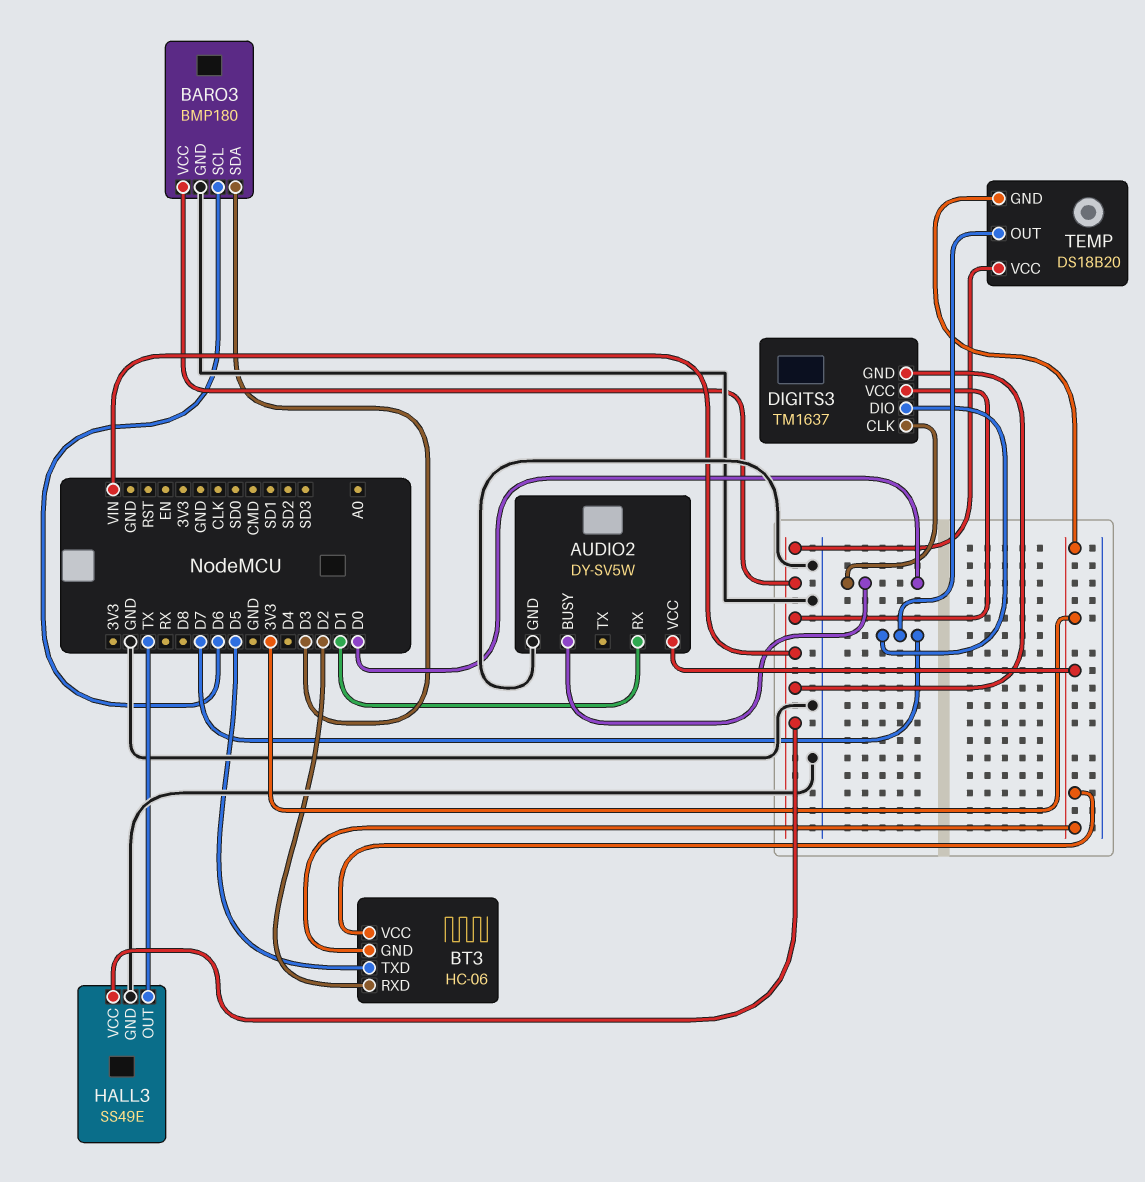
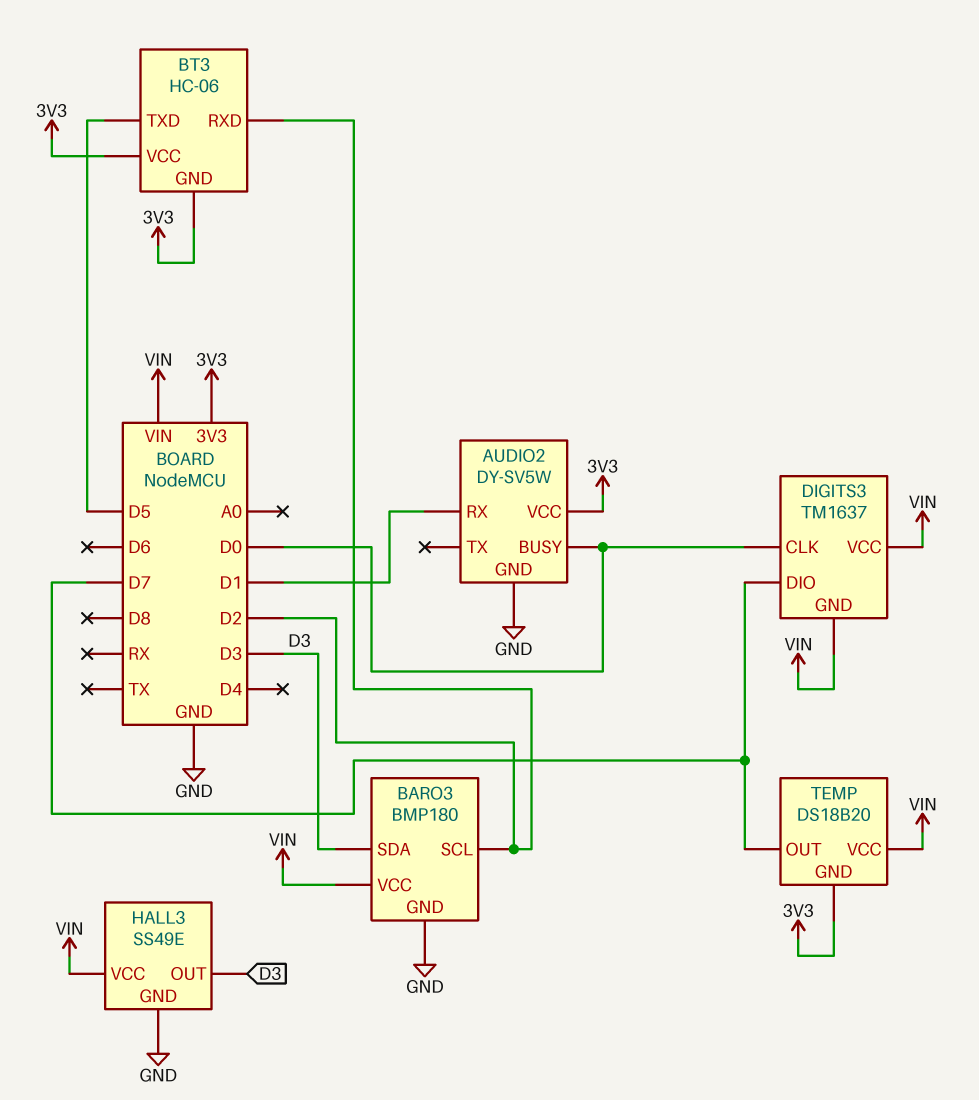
BARO3 pin SCL: D6 -> D2
HALL3 pin OUT: TX -> D3

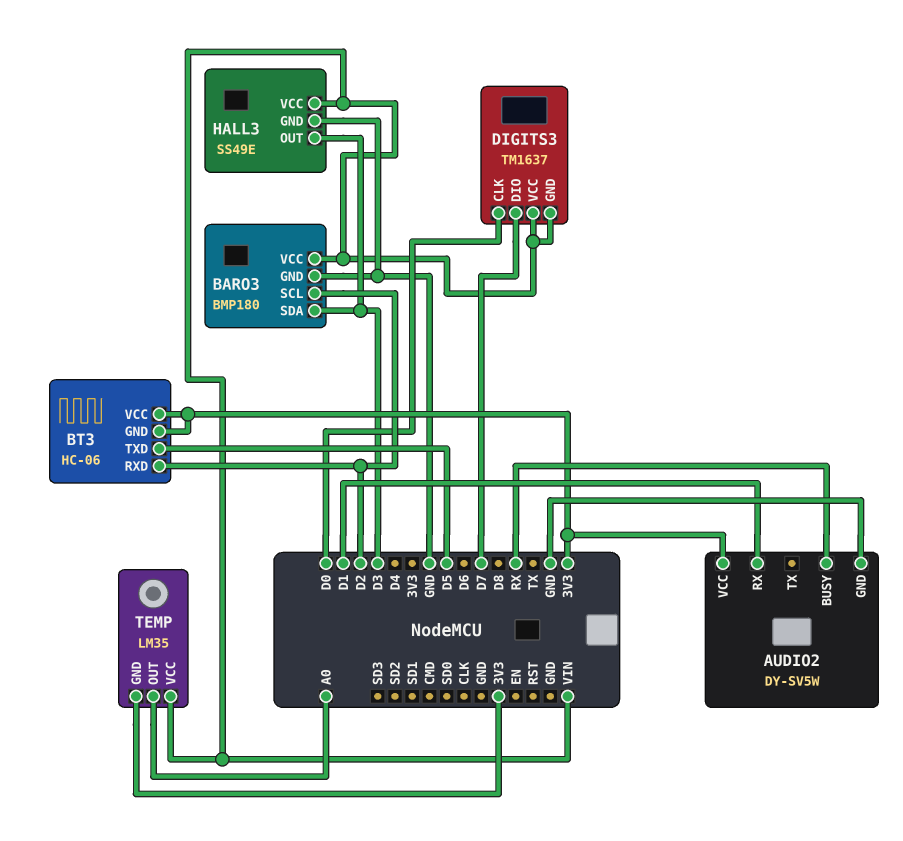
AUDIO2 pin BUSY: D0 -> RX
TEMP: DS18B20 -> LM35
TEMP pin OUT: D7 -> A0

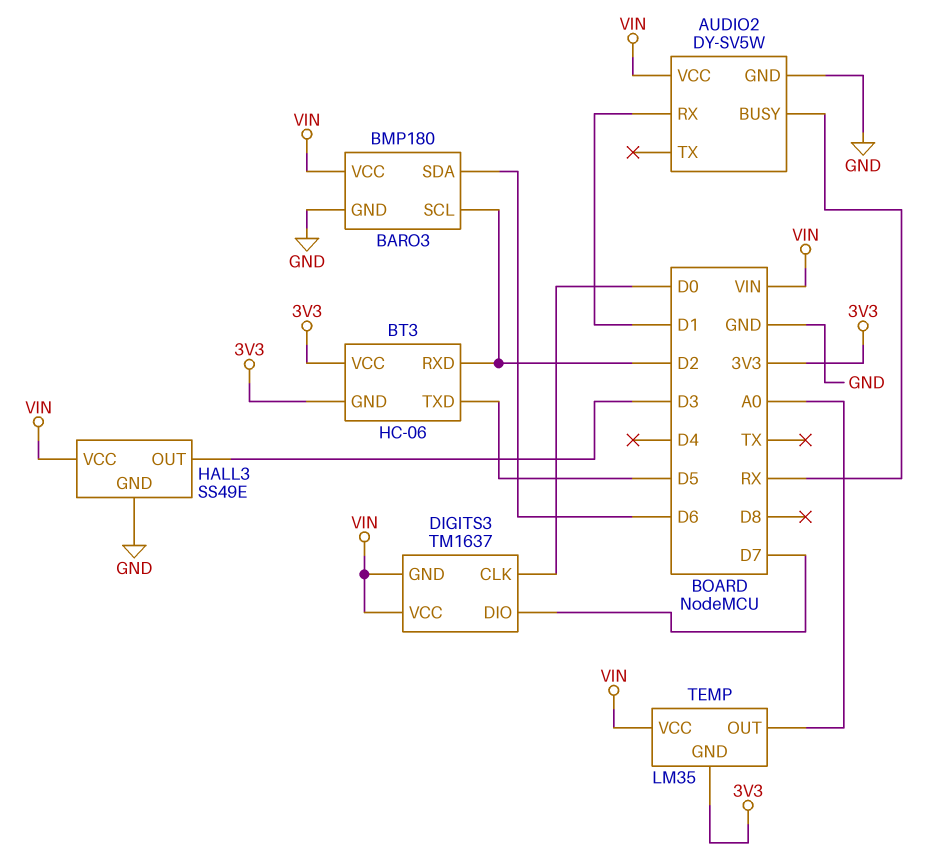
AUDIO2 pin VCC: 3V3 -> VIN
BARO3 pin SDA: D3 -> D6

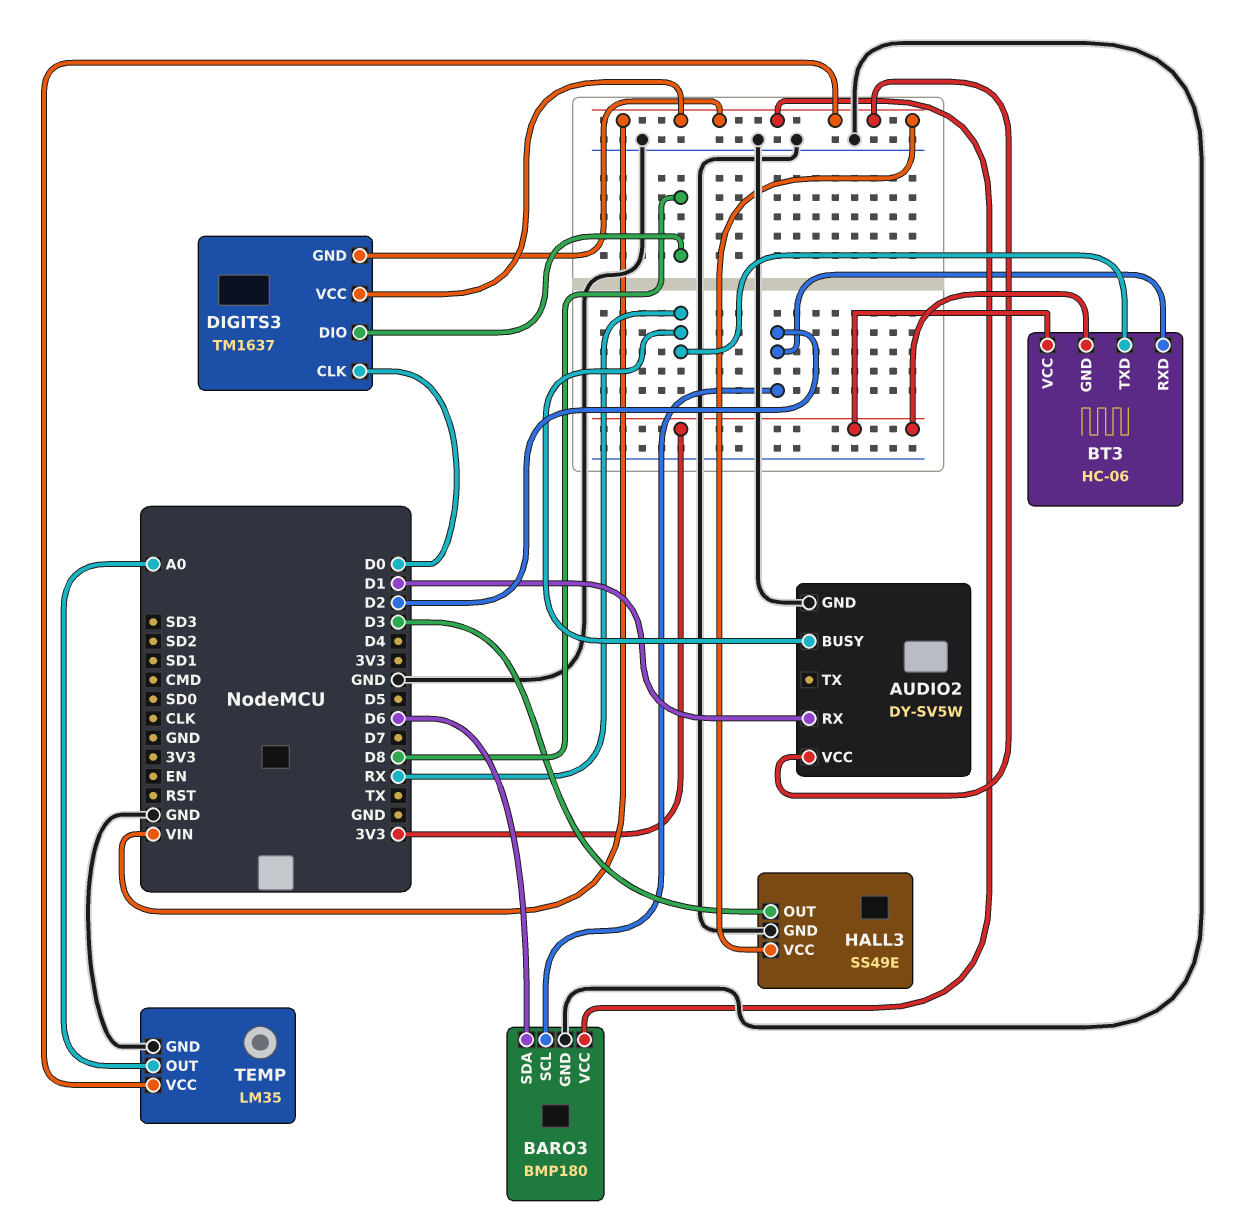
BT3 pin TXD: D5 -> RX
DIGITS3 pin DIO: D7 -> D8
TEMP pin GND: 3V3 -> GND

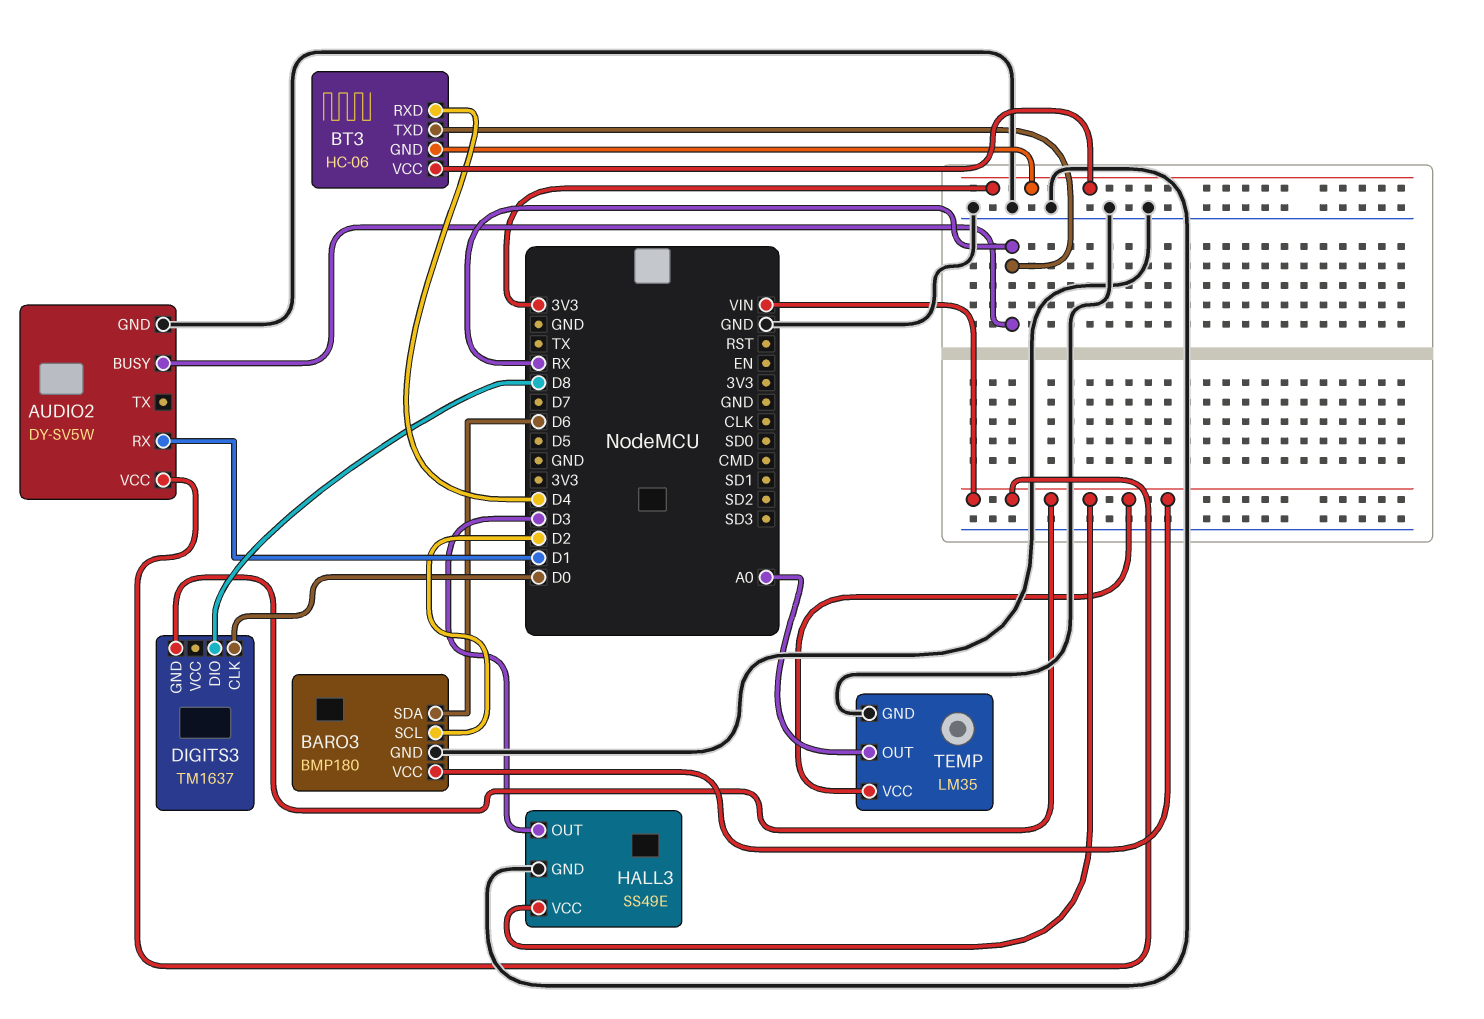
BT3 pin RXD: D2 -> D4
DIGITS3 pin VCC: VIN -> none

